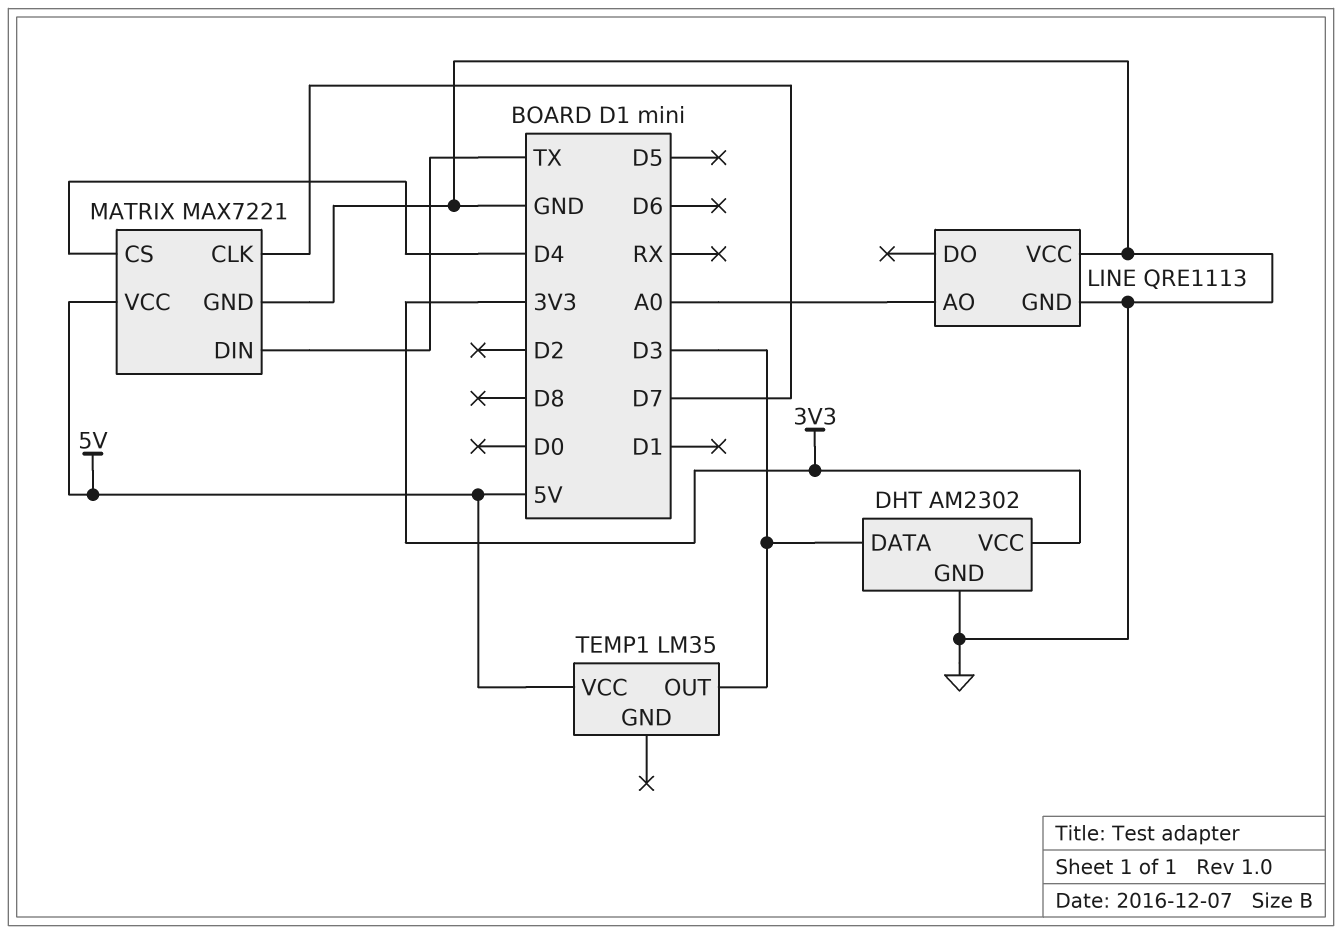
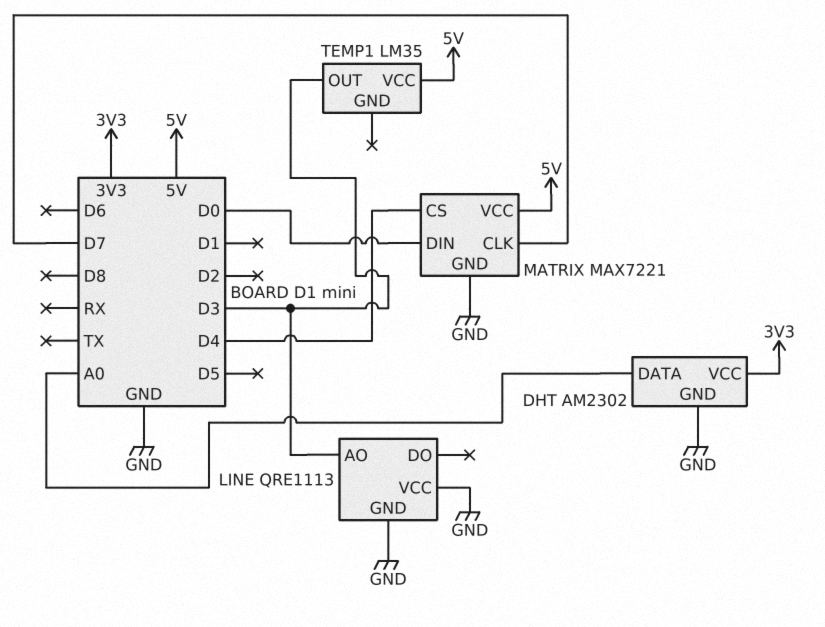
DHT pin DATA: D3 -> A0
LINE pin AO: A0 -> D3
MATRIX pin DIN: TX -> D0

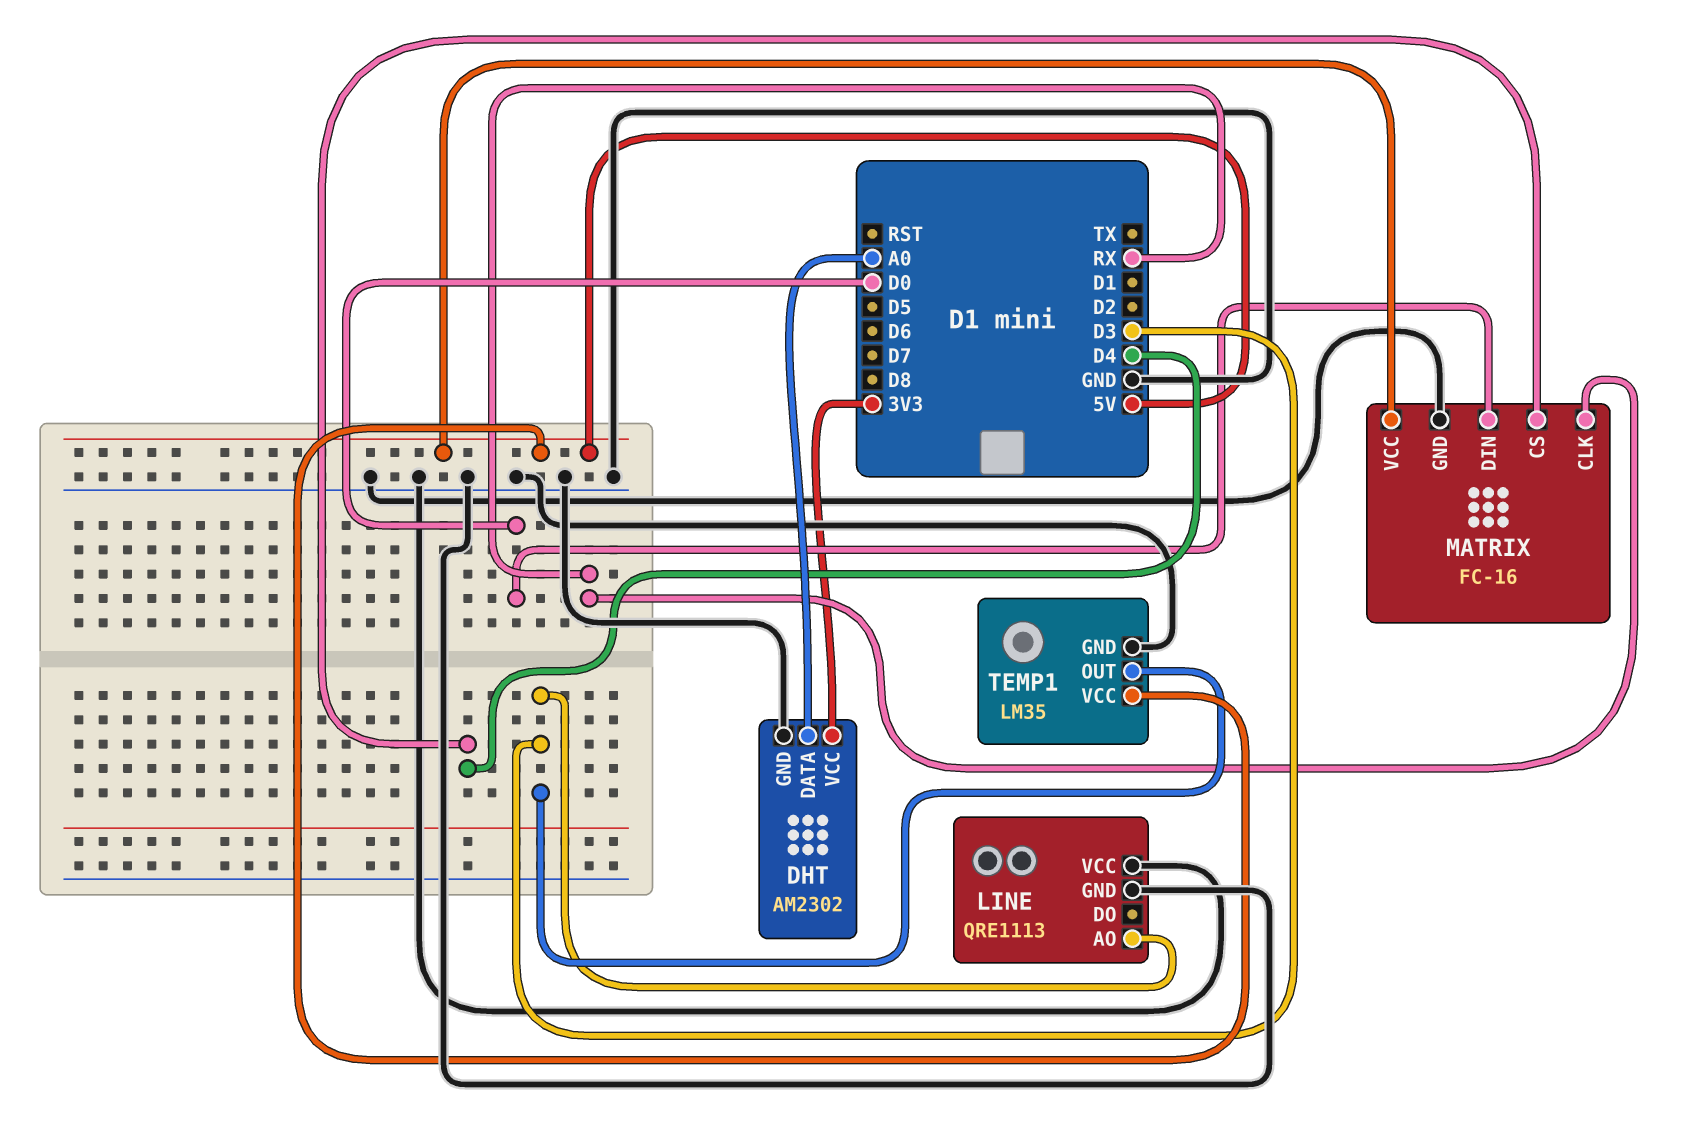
MATRIX: MAX7221 -> FC-16
MATRIX pin CLK: D7 -> RX
TEMP1 pin GND: none -> GND

